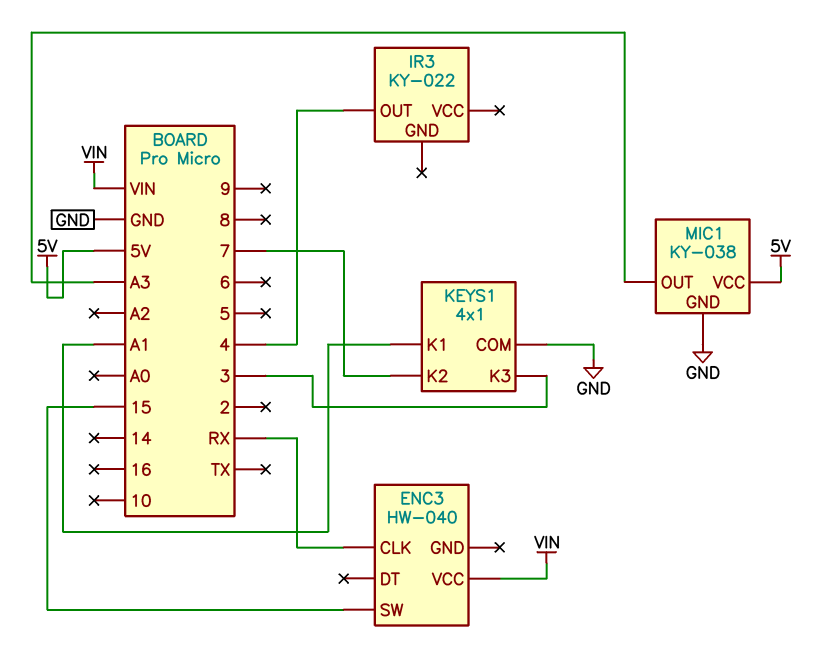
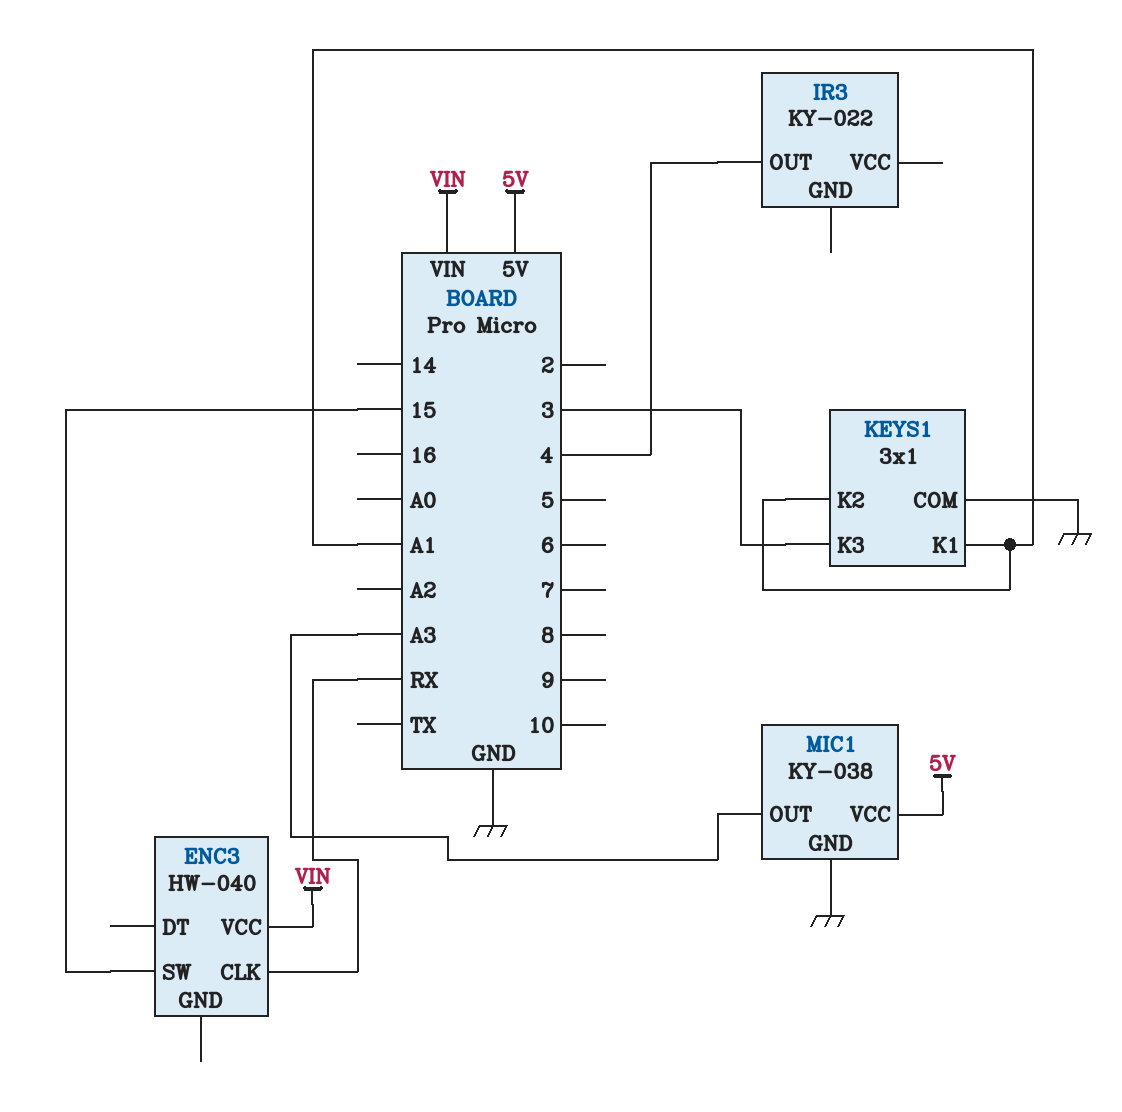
KEYS1: 4x1 -> 3x1
KEYS1 pin K2: 7 -> A1

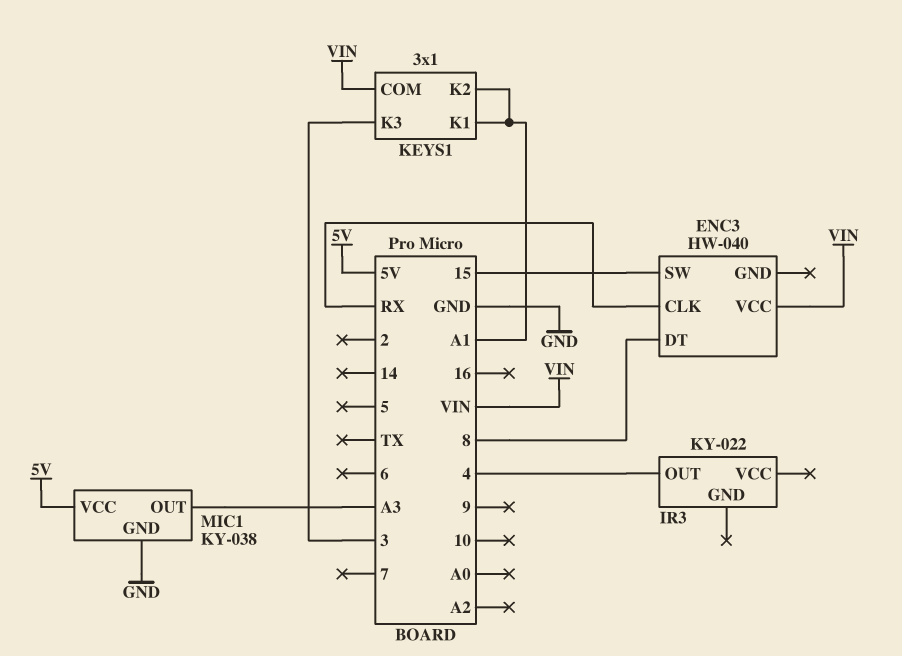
ENC3 pin DT: none -> 8
KEYS1 pin COM: GND -> VIN

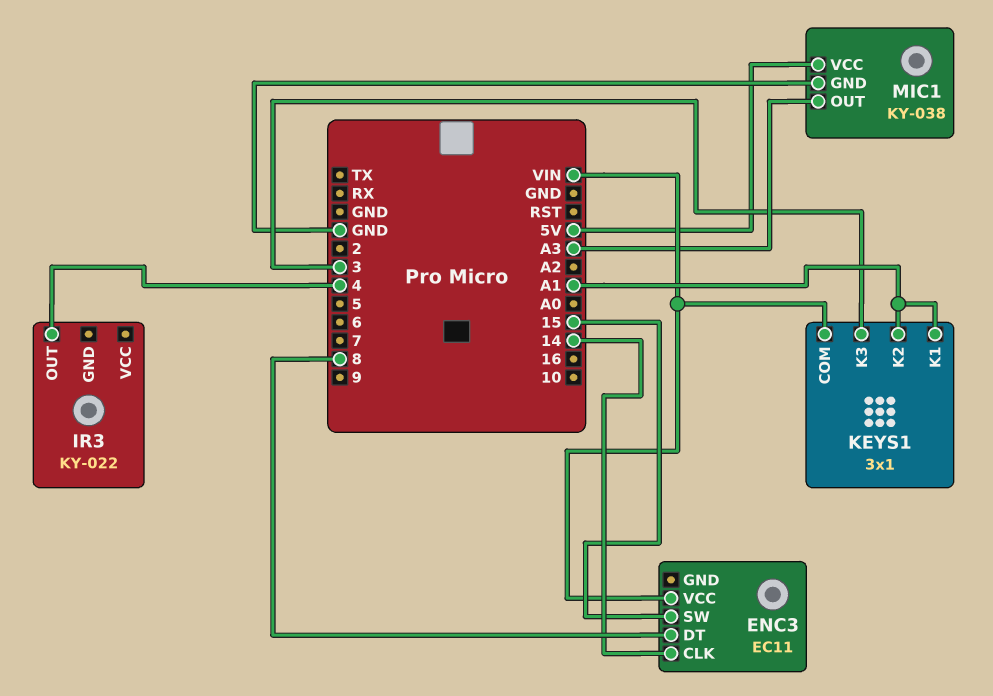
ENC3: HW-040 -> EC11
ENC3 pin CLK: RX -> 14

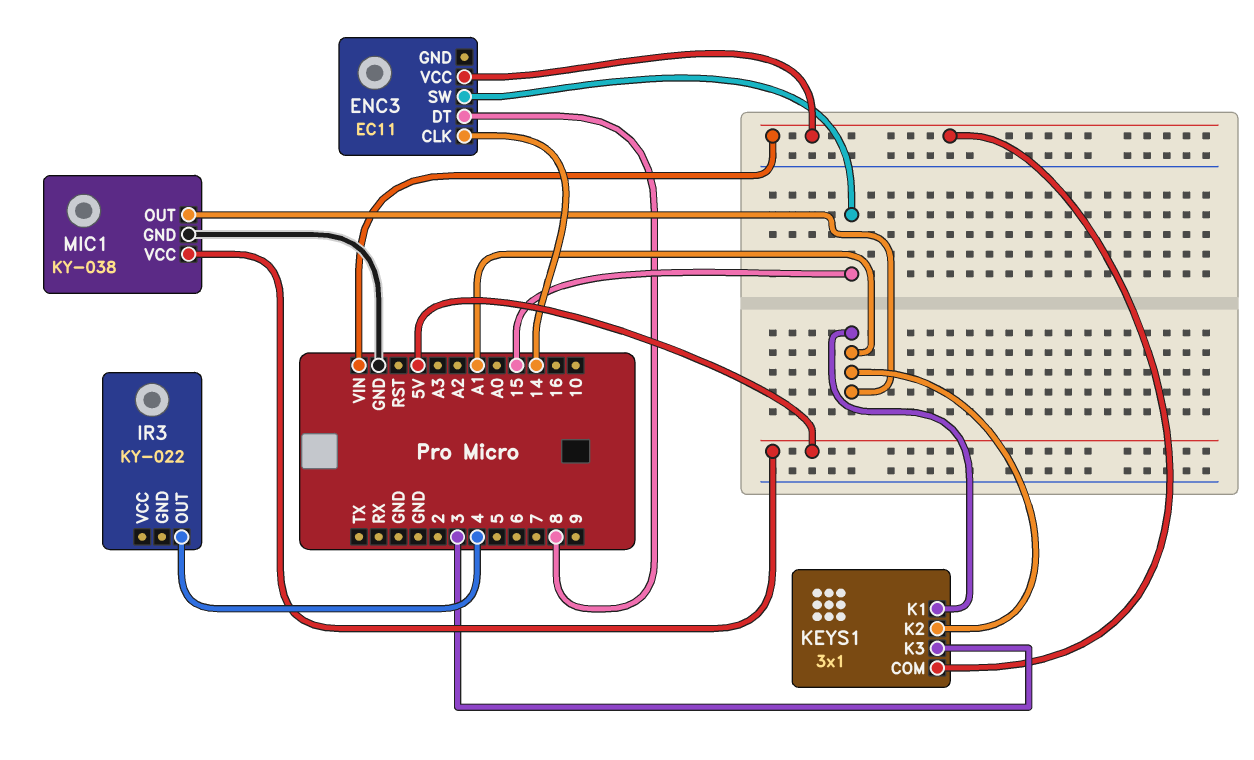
MIC1 pin OUT: A3 -> A1

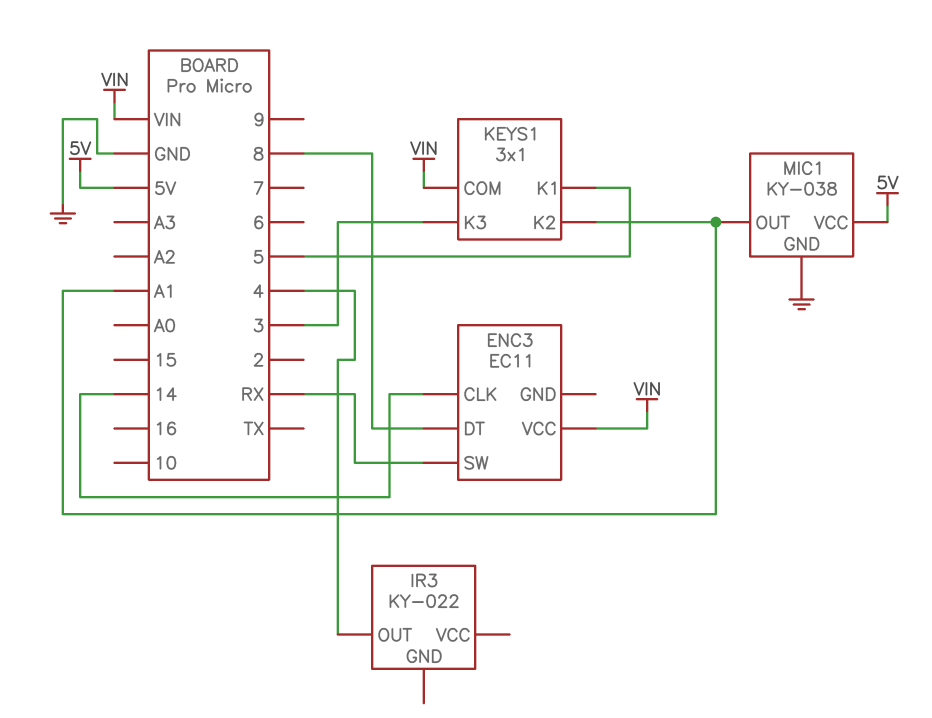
ENC3 pin SW: 15 -> RX
KEYS1 pin K1: A1 -> 5

